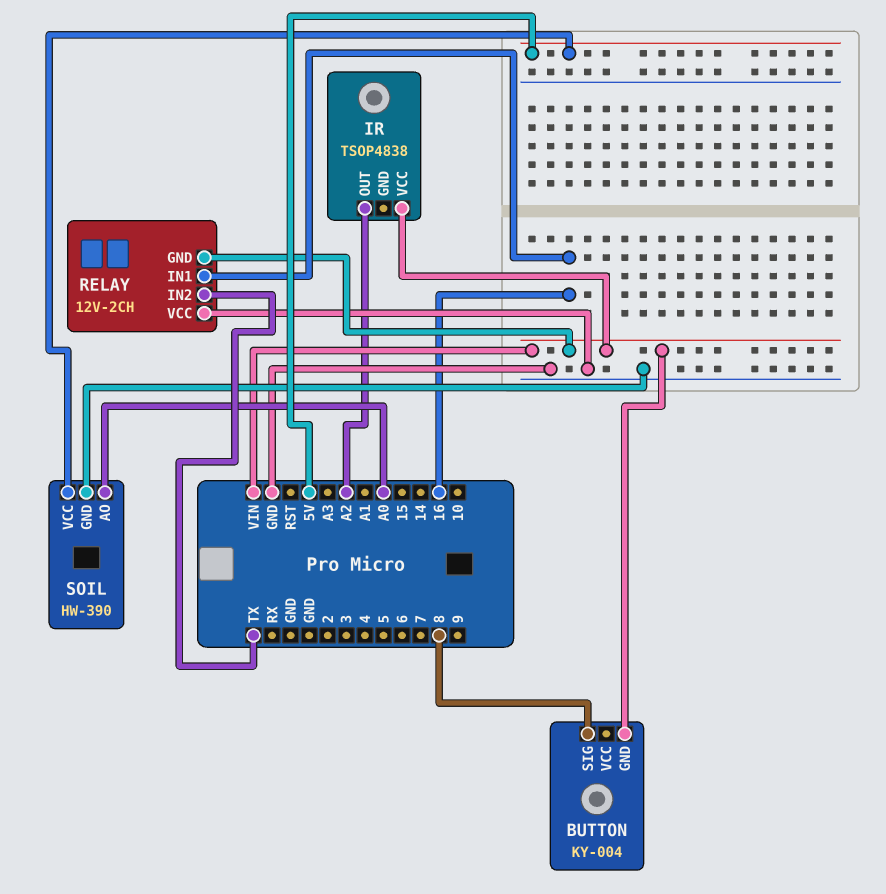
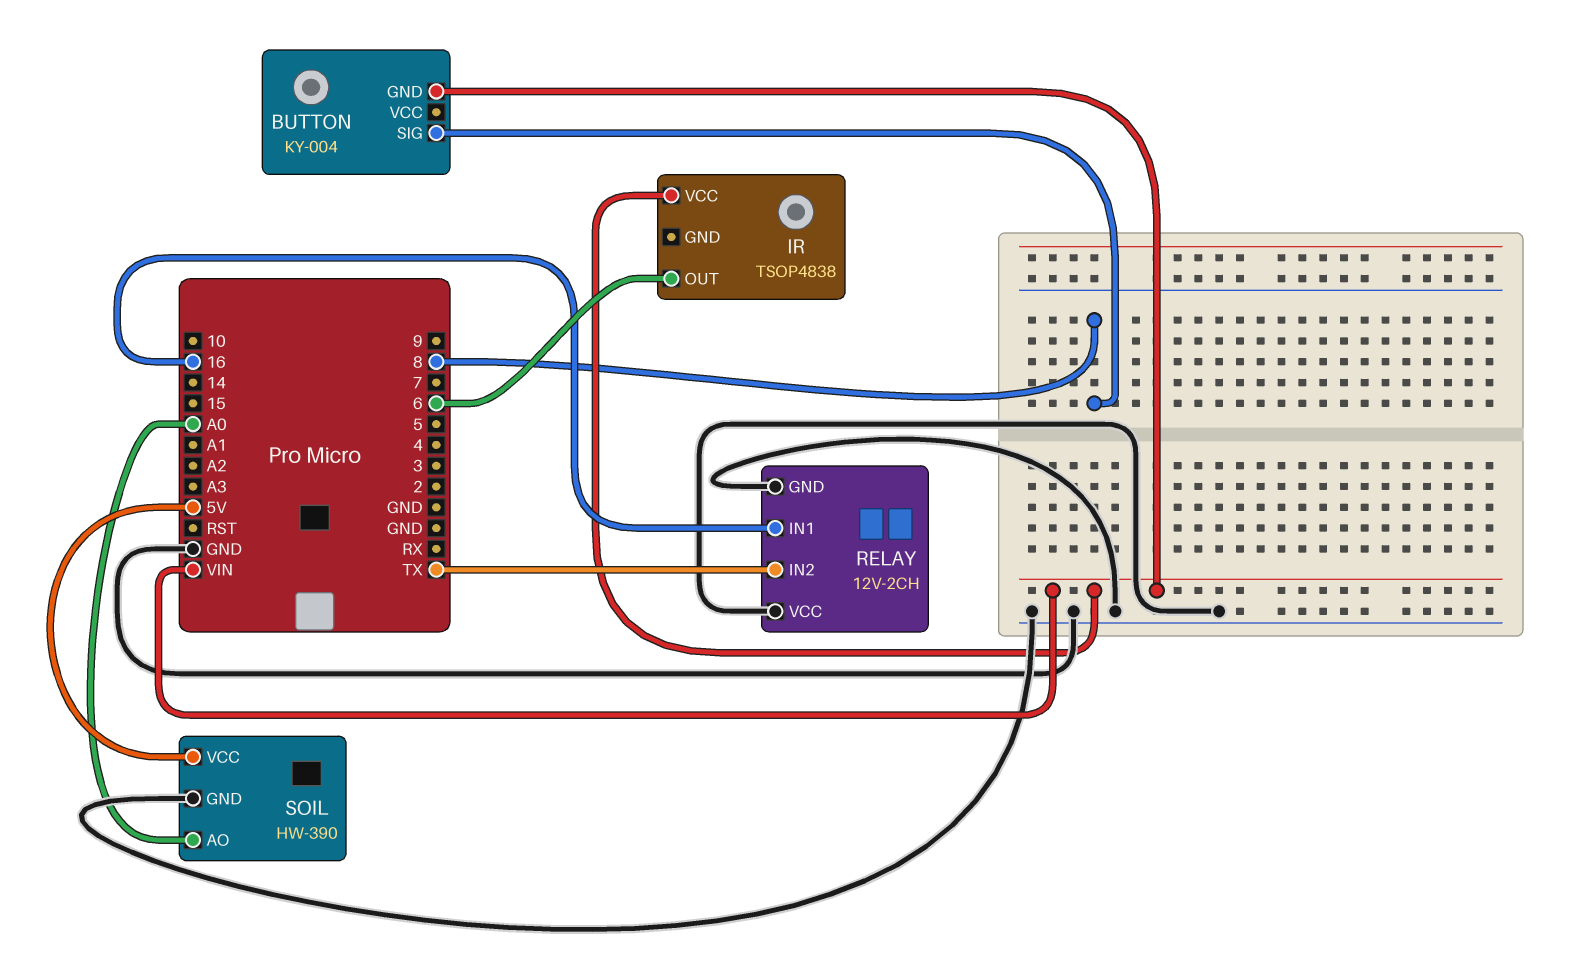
IR pin OUT: A2 -> 6
RELAY pin GND: VIN -> GND

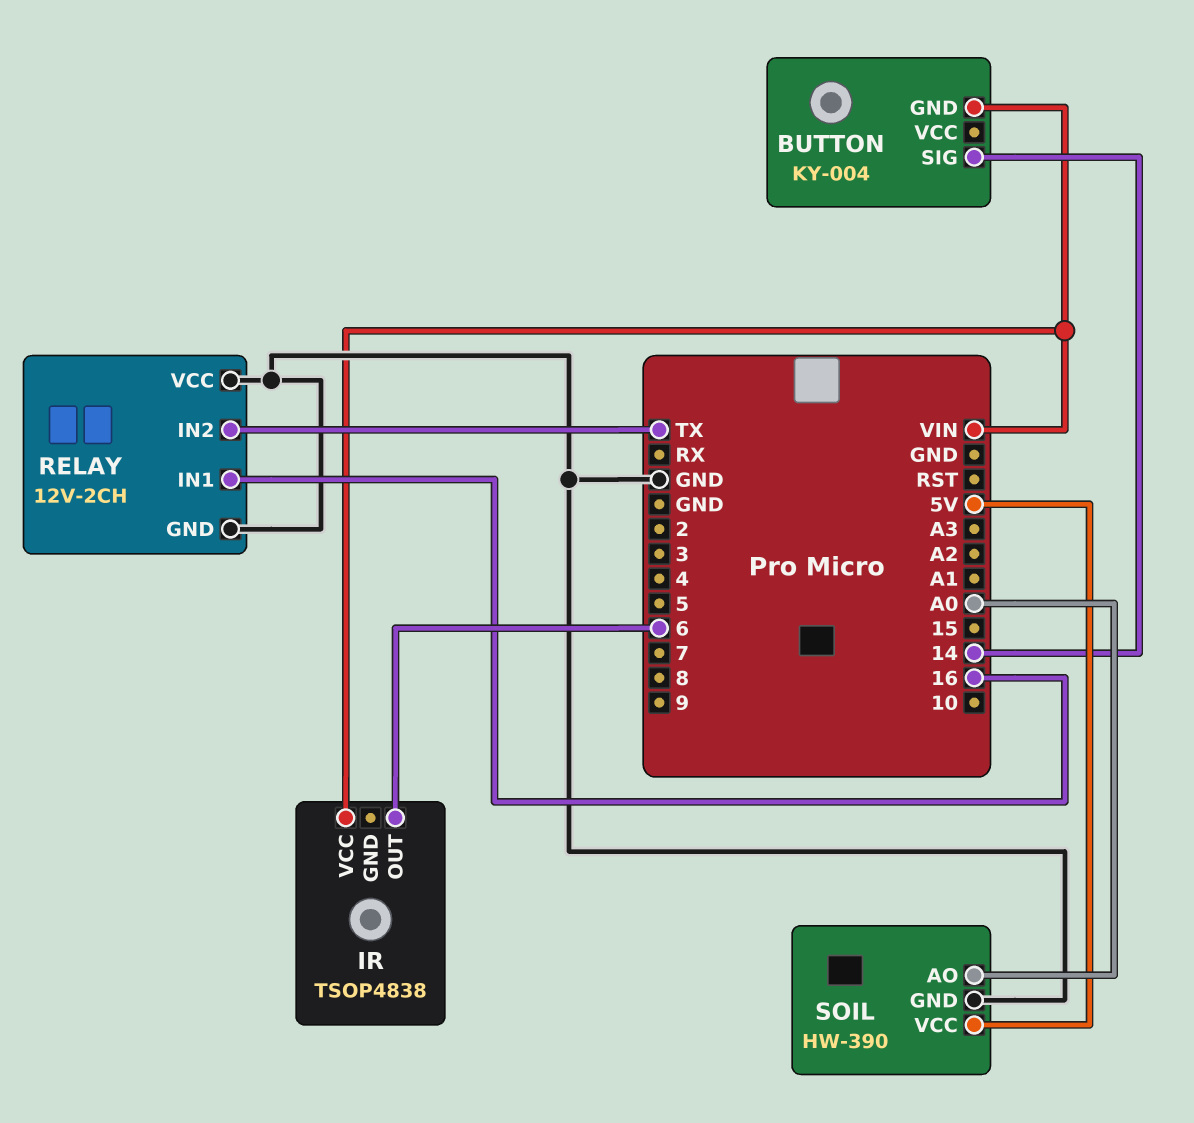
BUTTON pin SIG: 8 -> 14

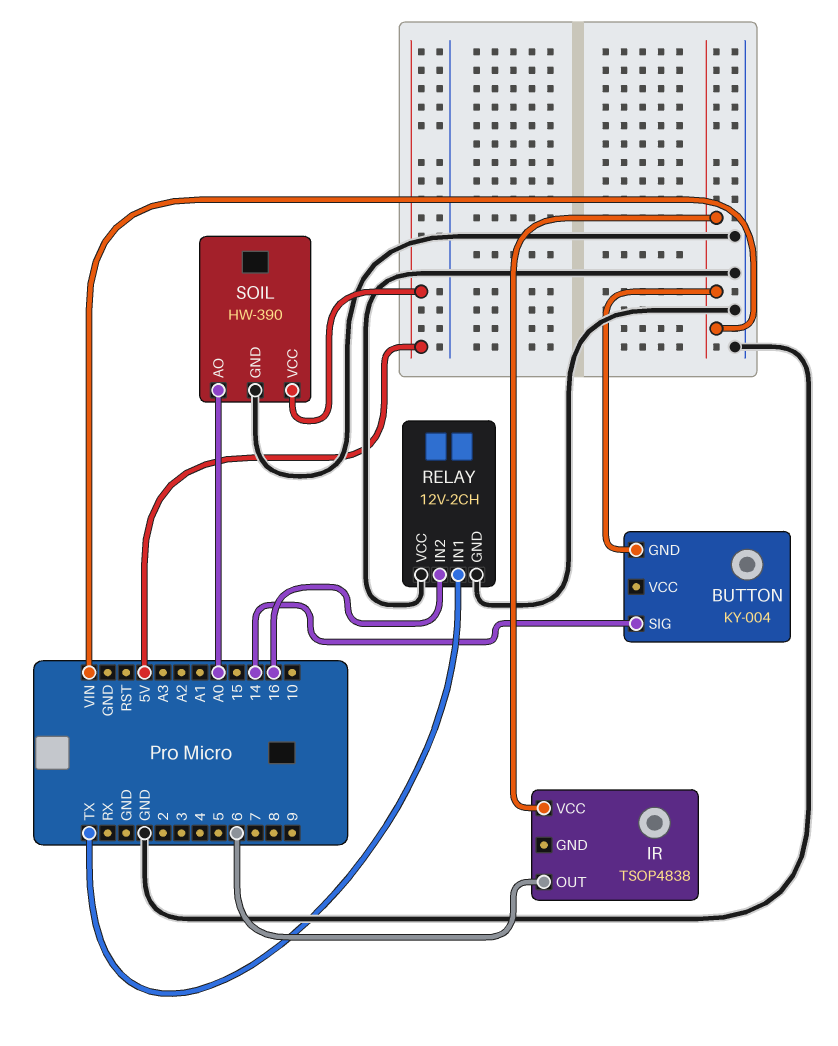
RELAY pin IN1: 16 -> TX
RELAY pin IN2: TX -> 16

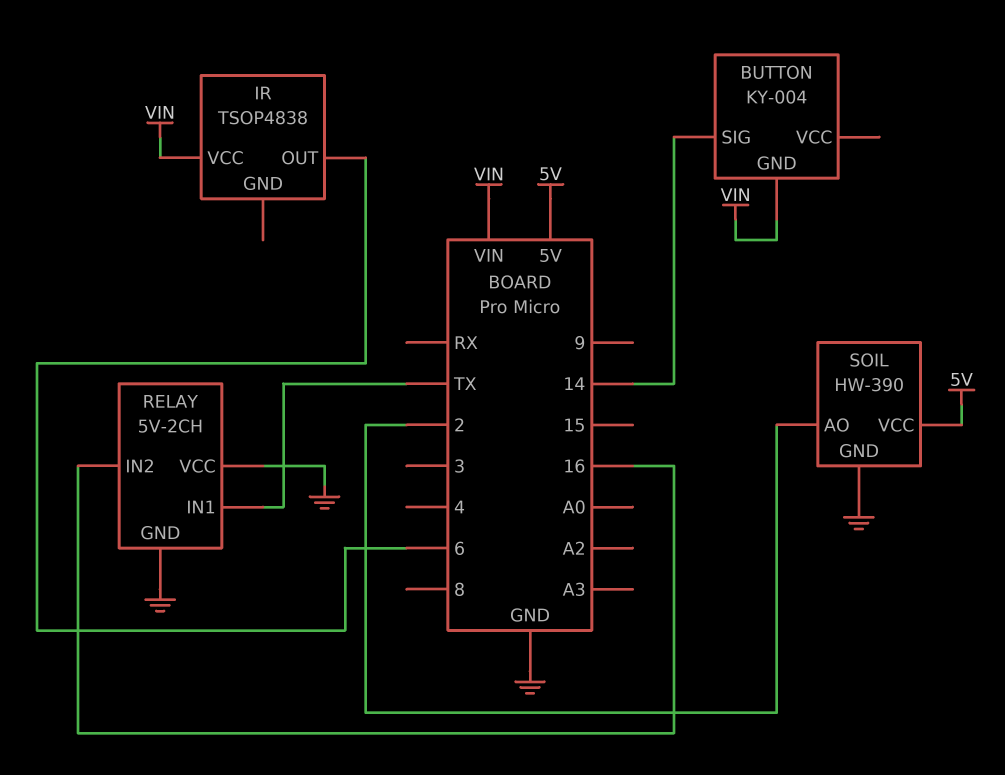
RELAY: 12V-2CH -> 5V-2CH
SOIL pin AO: A0 -> 2

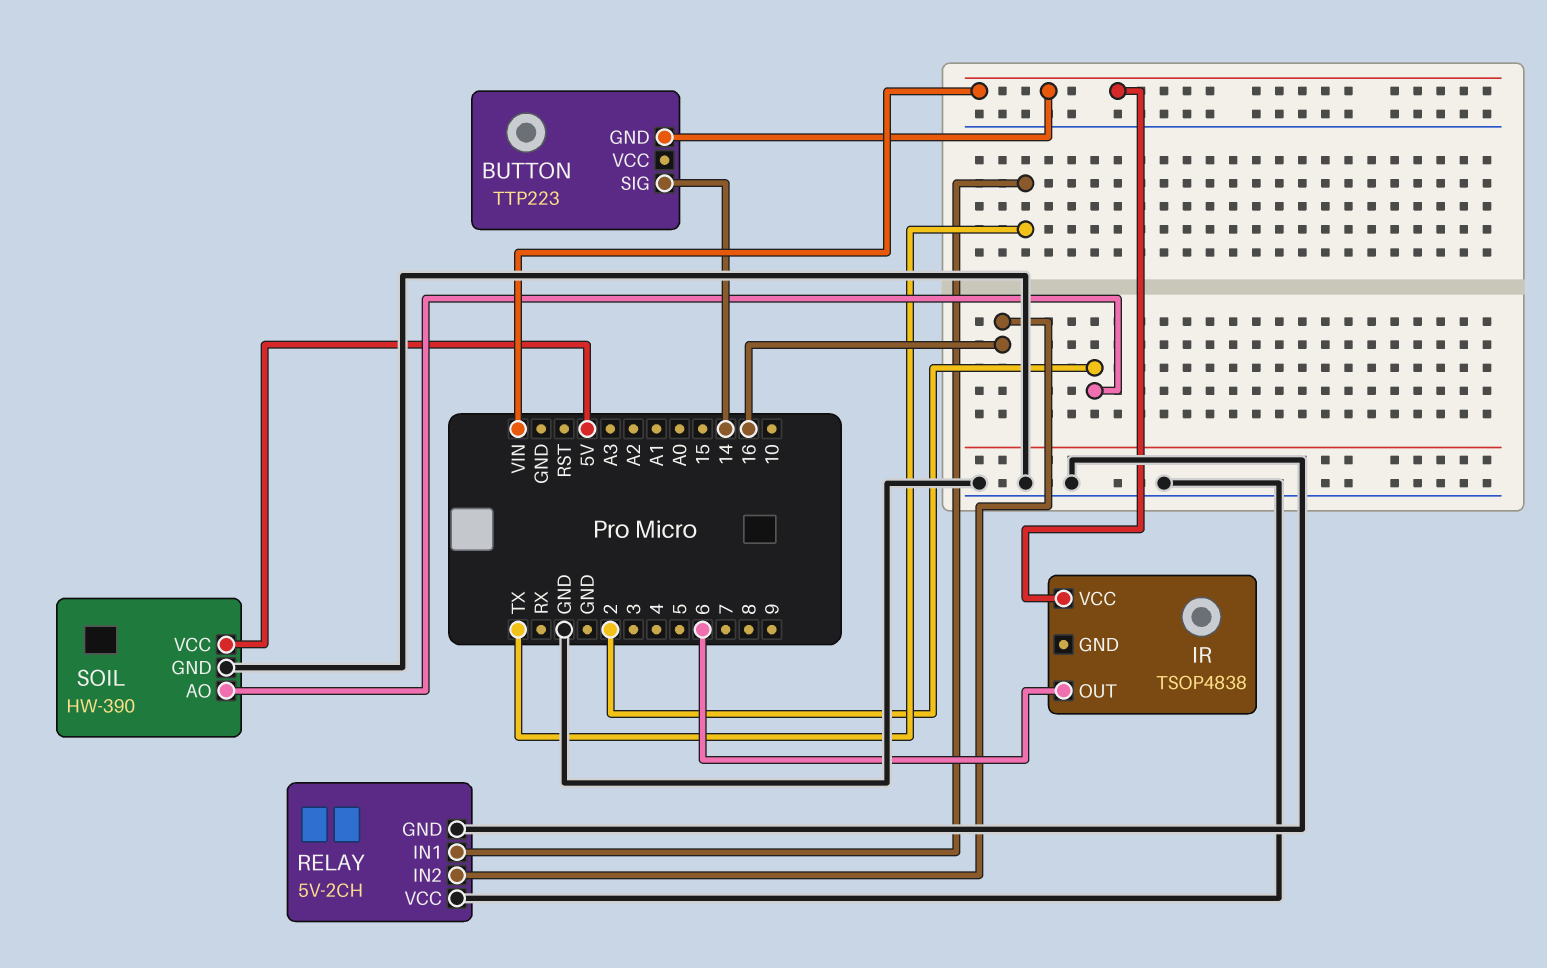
BUTTON: KY-004 -> TTP223

